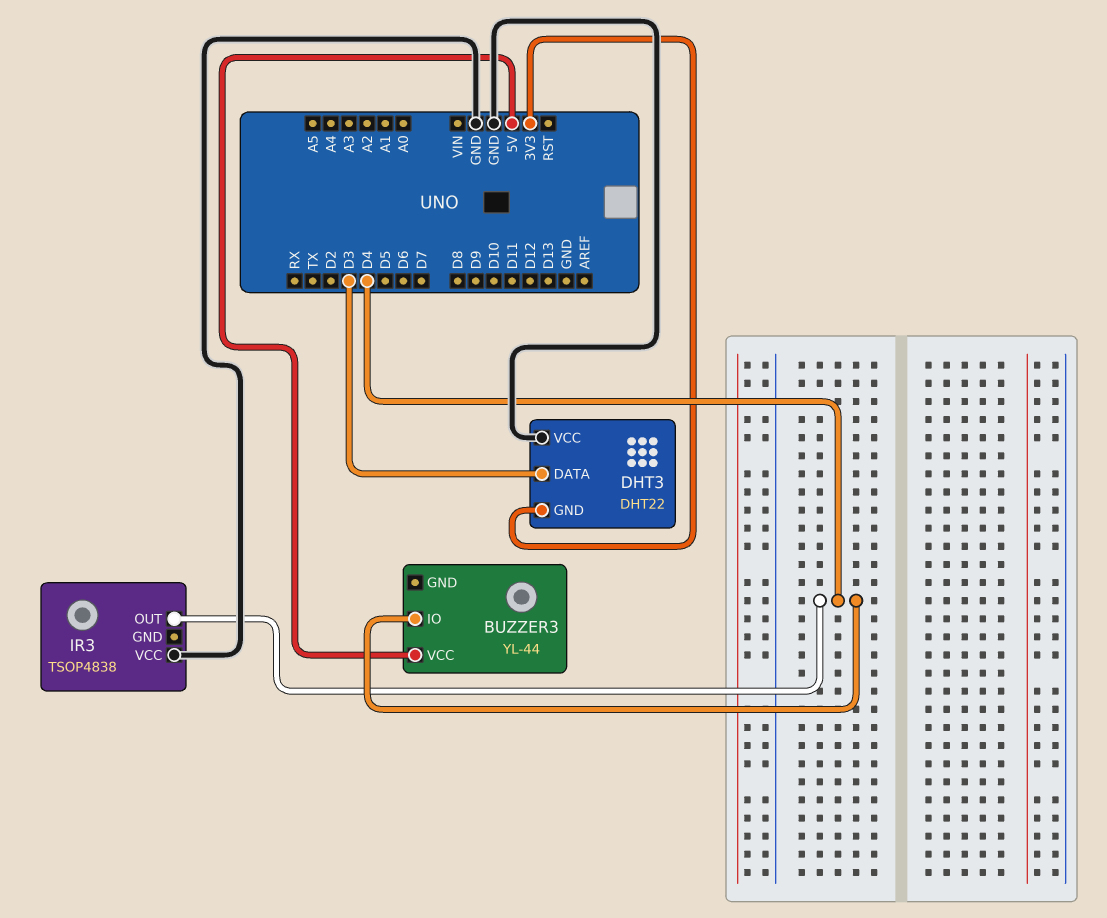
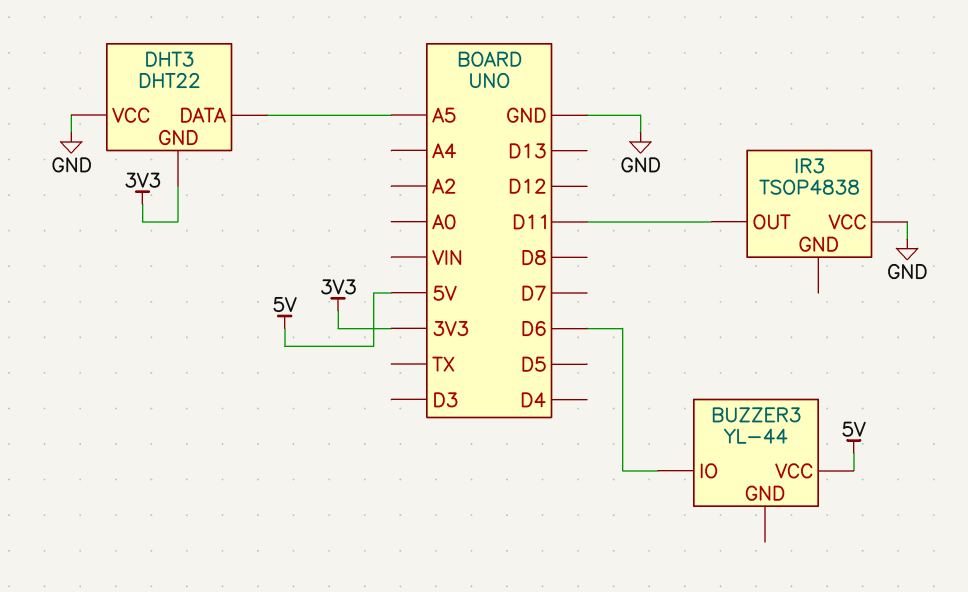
BUZZER3 pin IO: D4 -> D6
DHT3 pin DATA: D3 -> A5
IR3 pin OUT: D4 -> D11

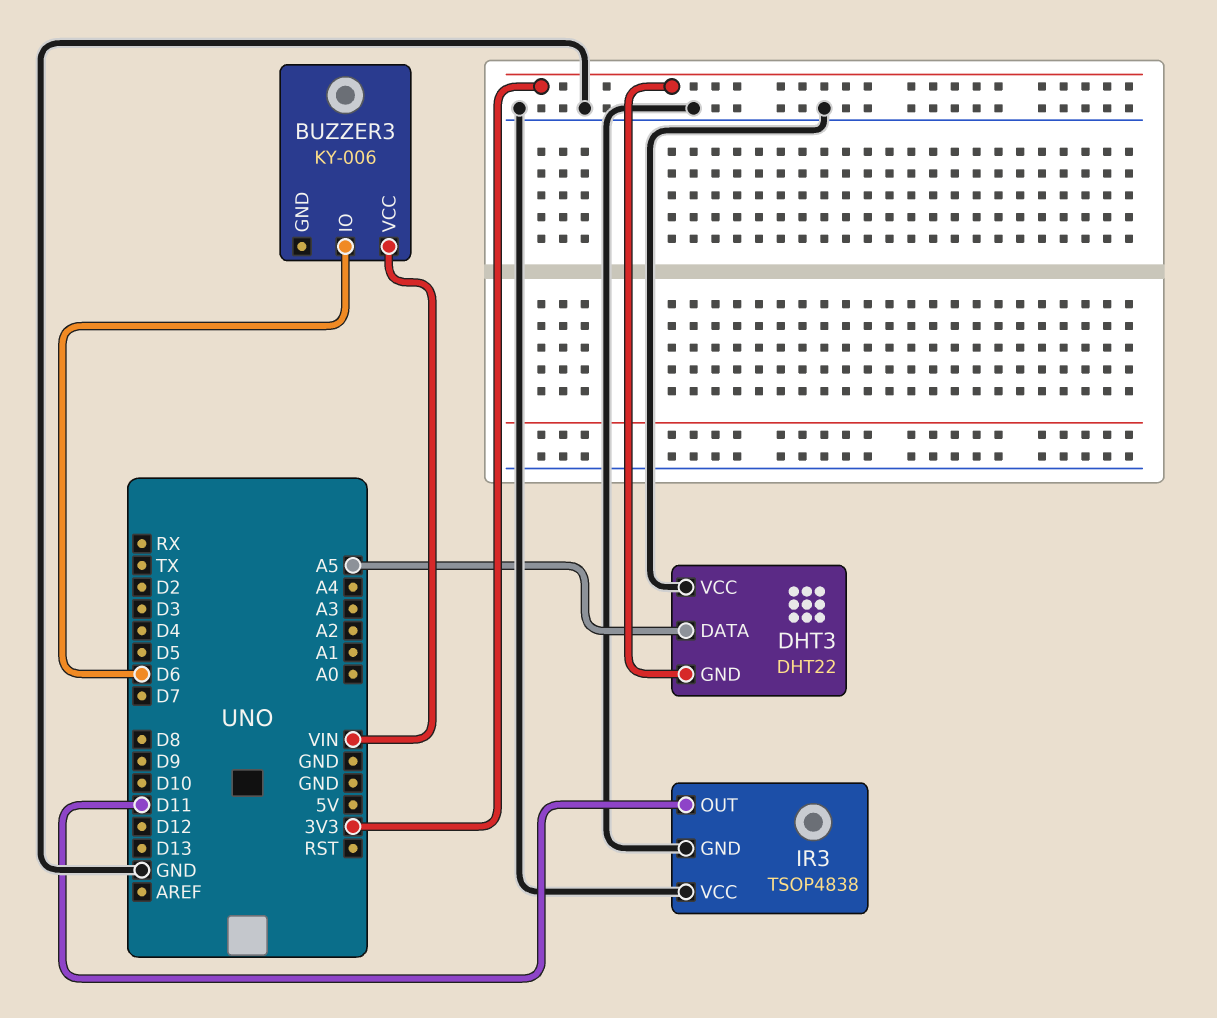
BUZZER3: YL-44 -> KY-006
BUZZER3 pin VCC: 5V -> VIN
IR3 pin GND: none -> GND

